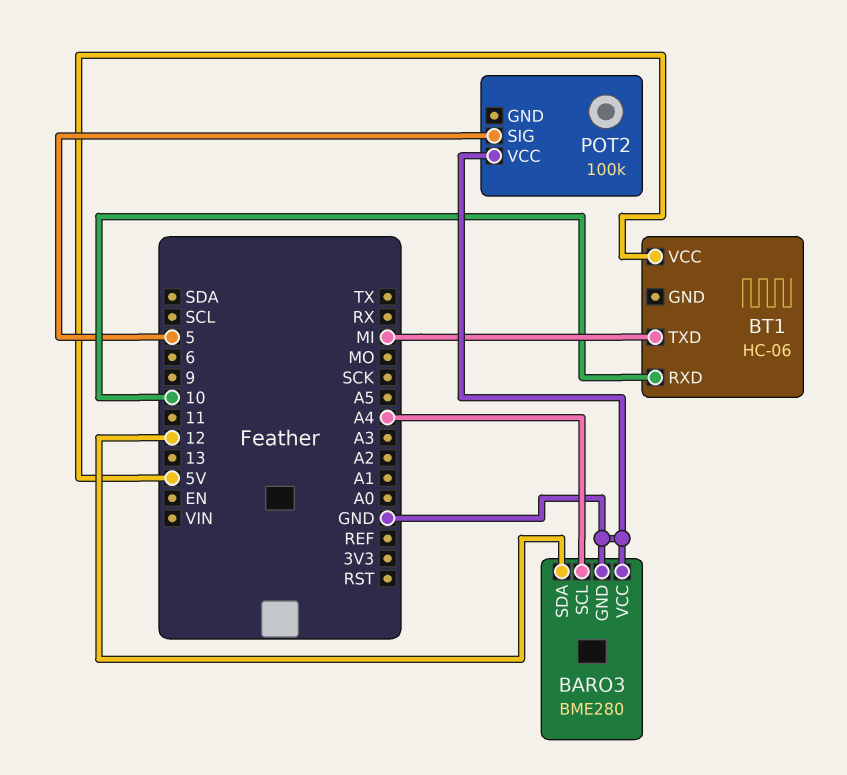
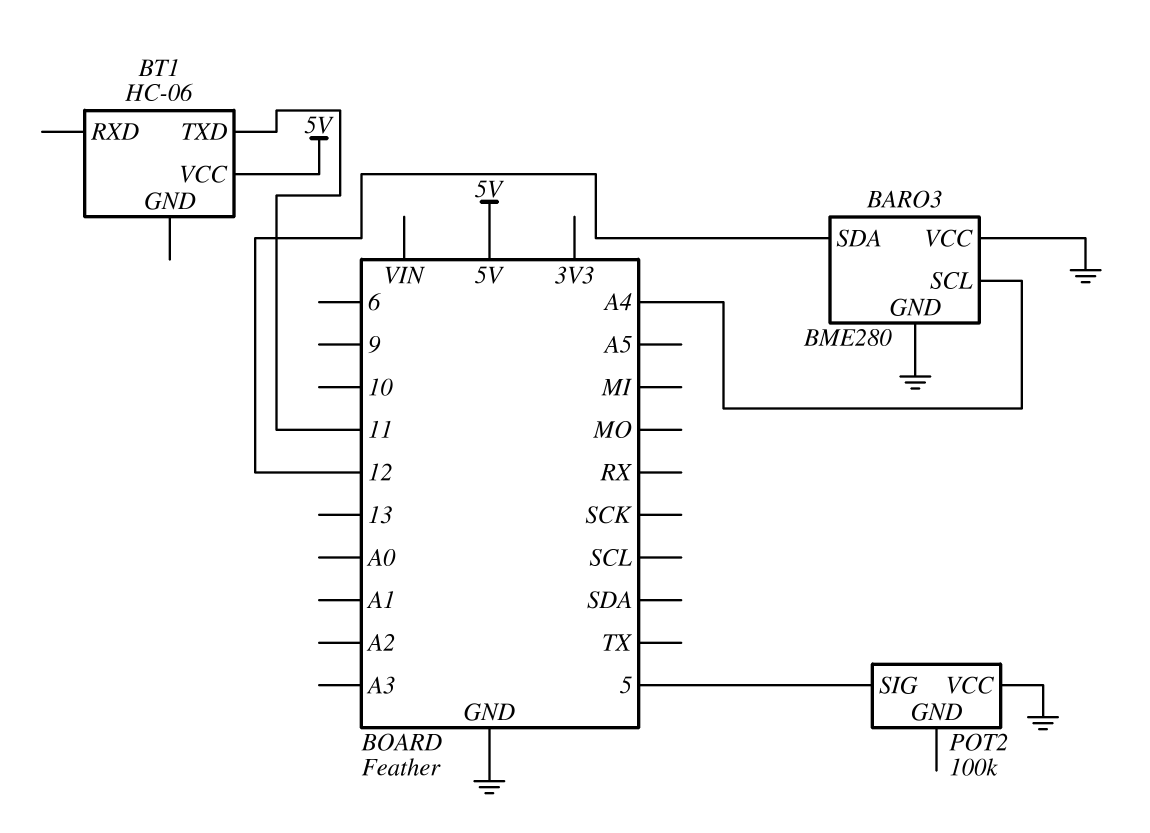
BT1 pin RXD: 10 -> none
BT1 pin TXD: MI -> 11

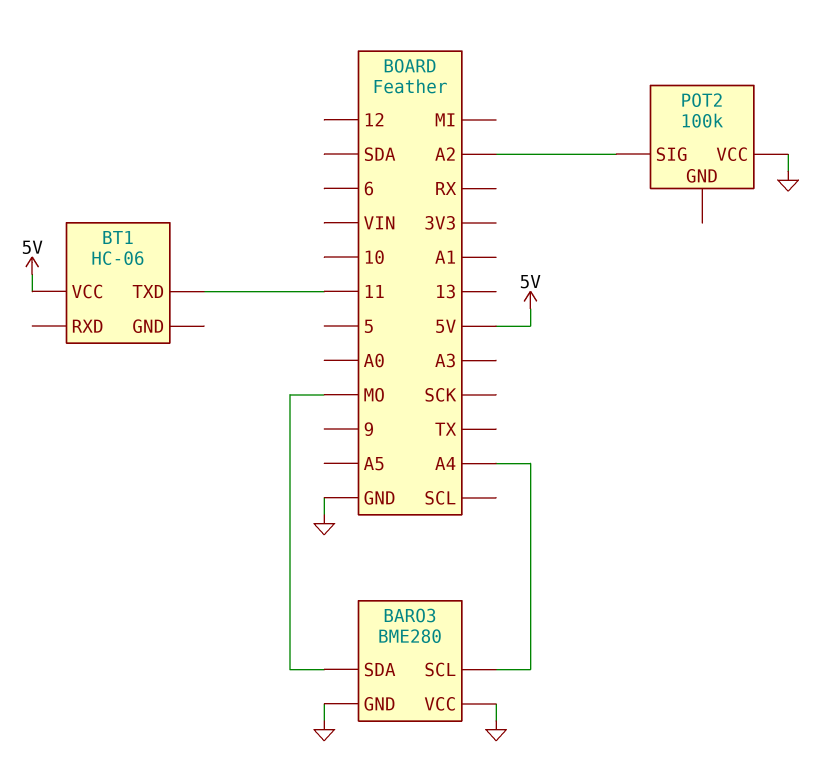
BARO3 pin SDA: 12 -> MO
POT2 pin SIG: 5 -> A2

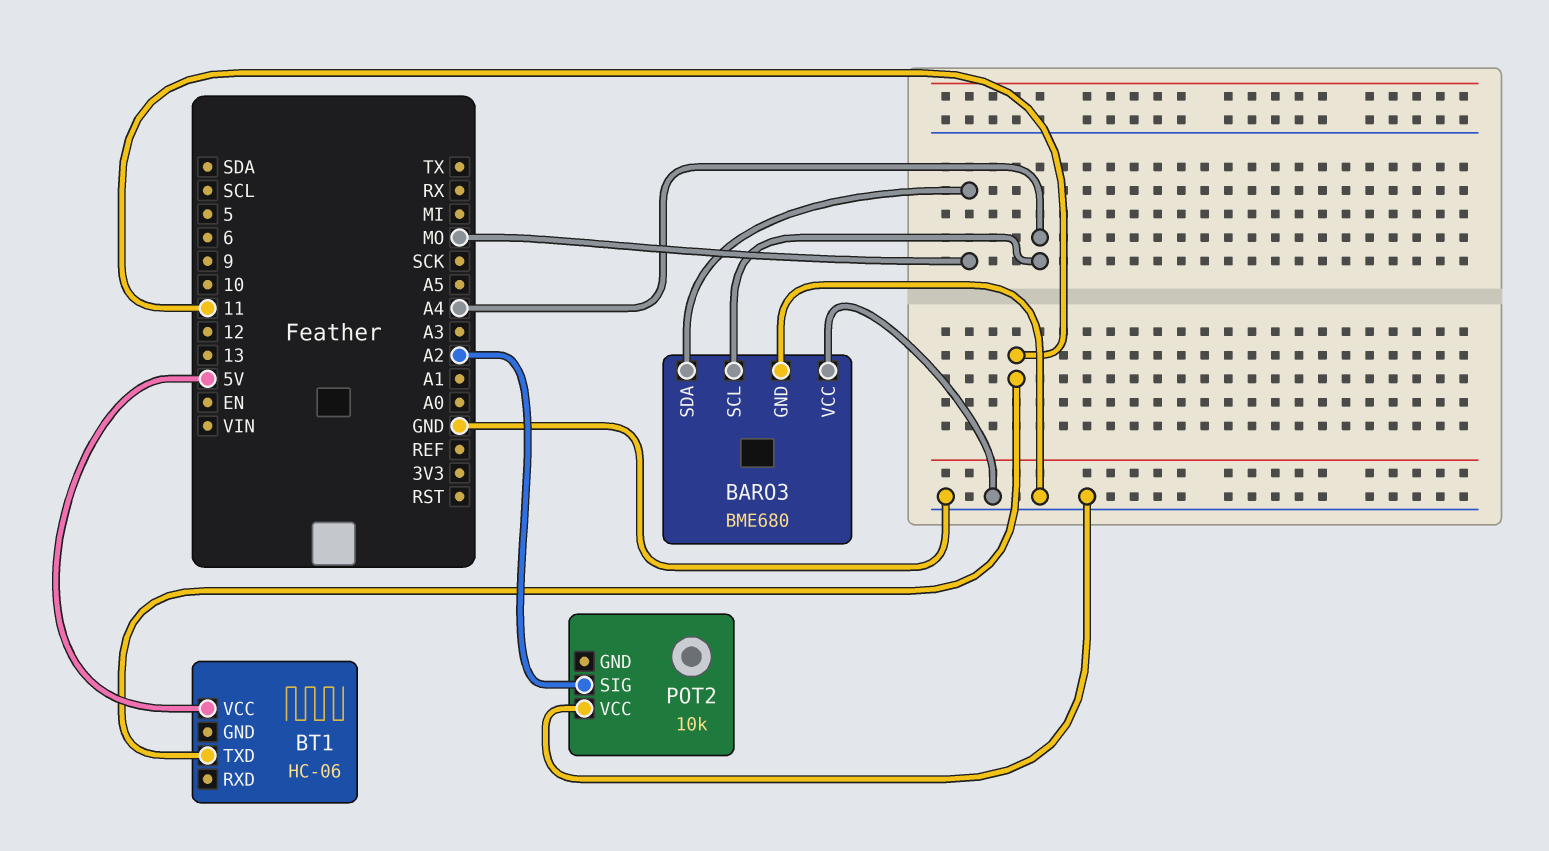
BARO3: BME280 -> BME680
POT2: 100k -> 10k

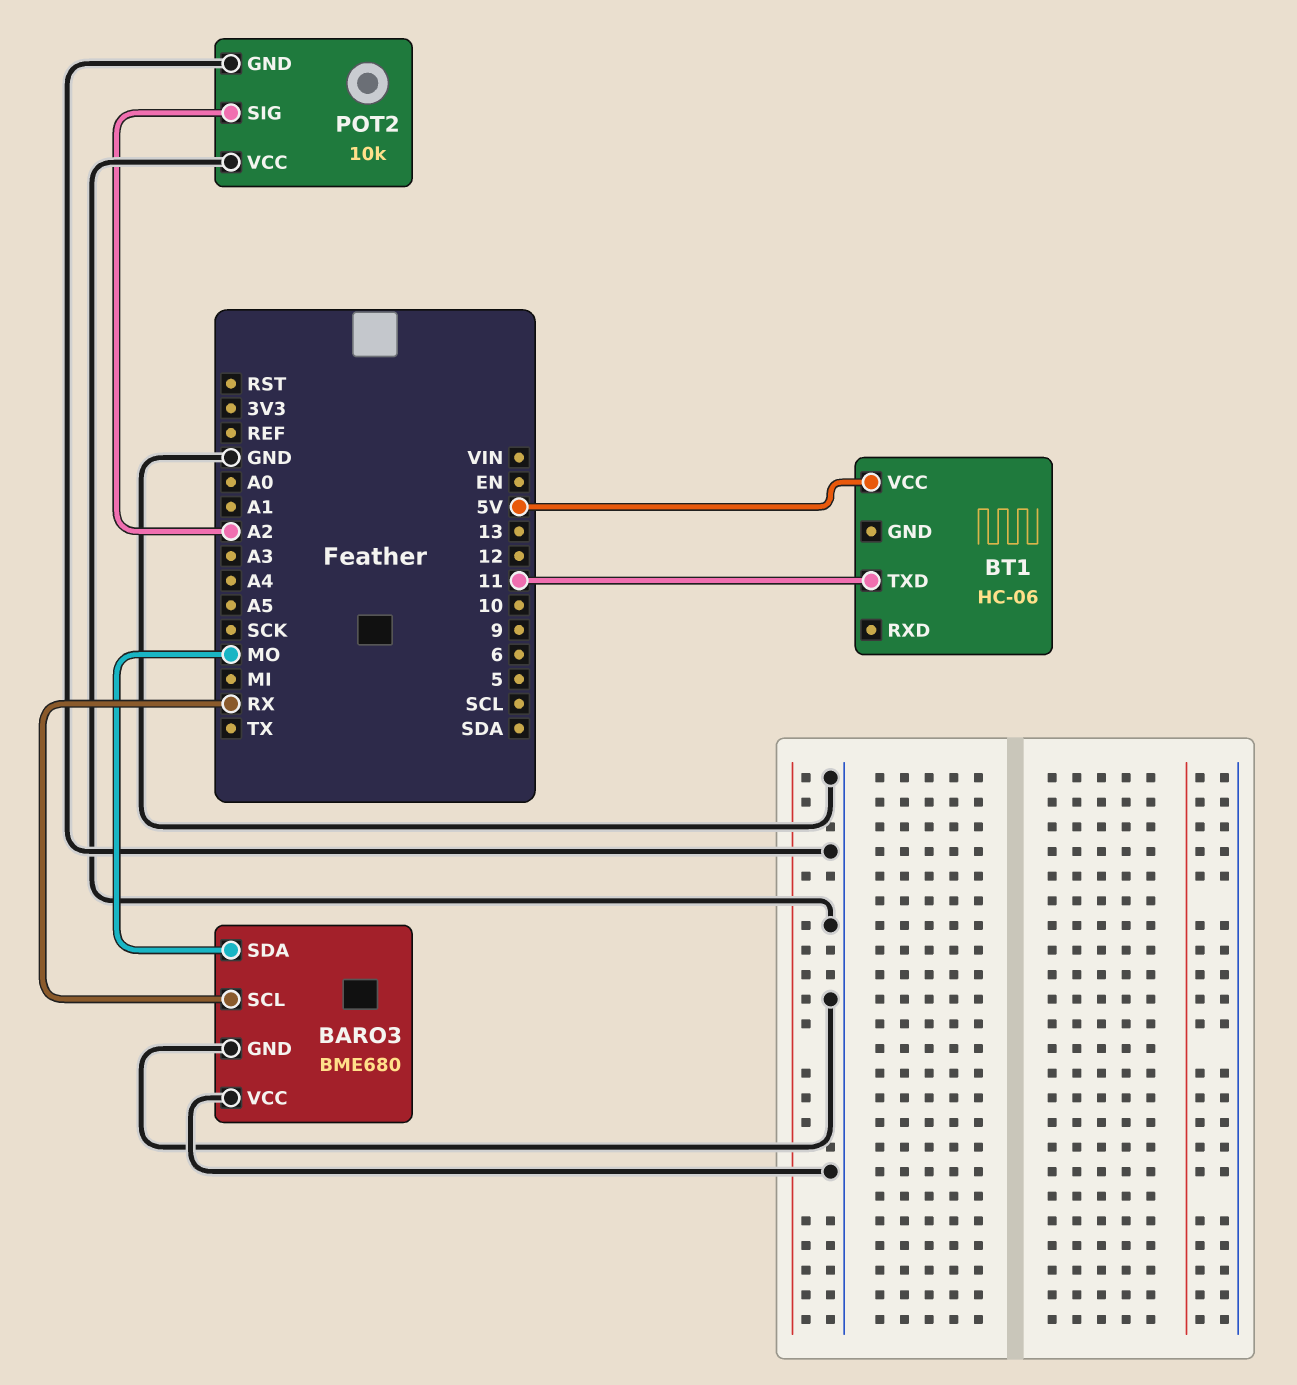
BARO3 pin SCL: A4 -> RX
POT2 pin GND: none -> GND

